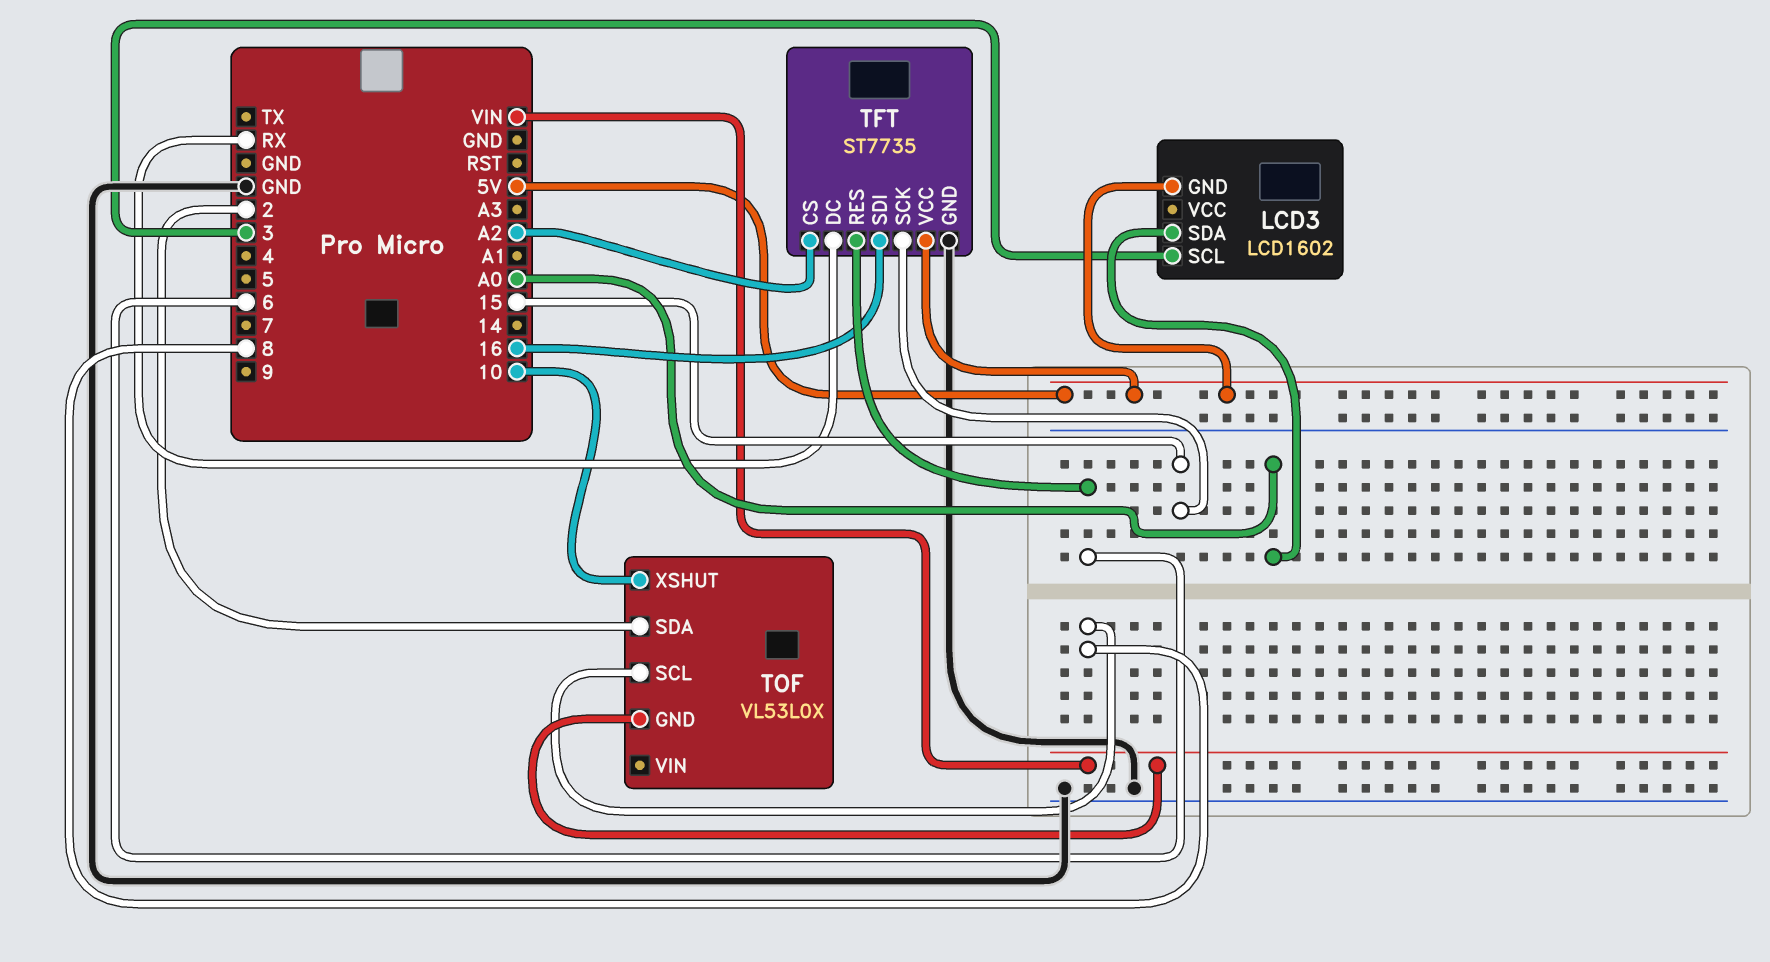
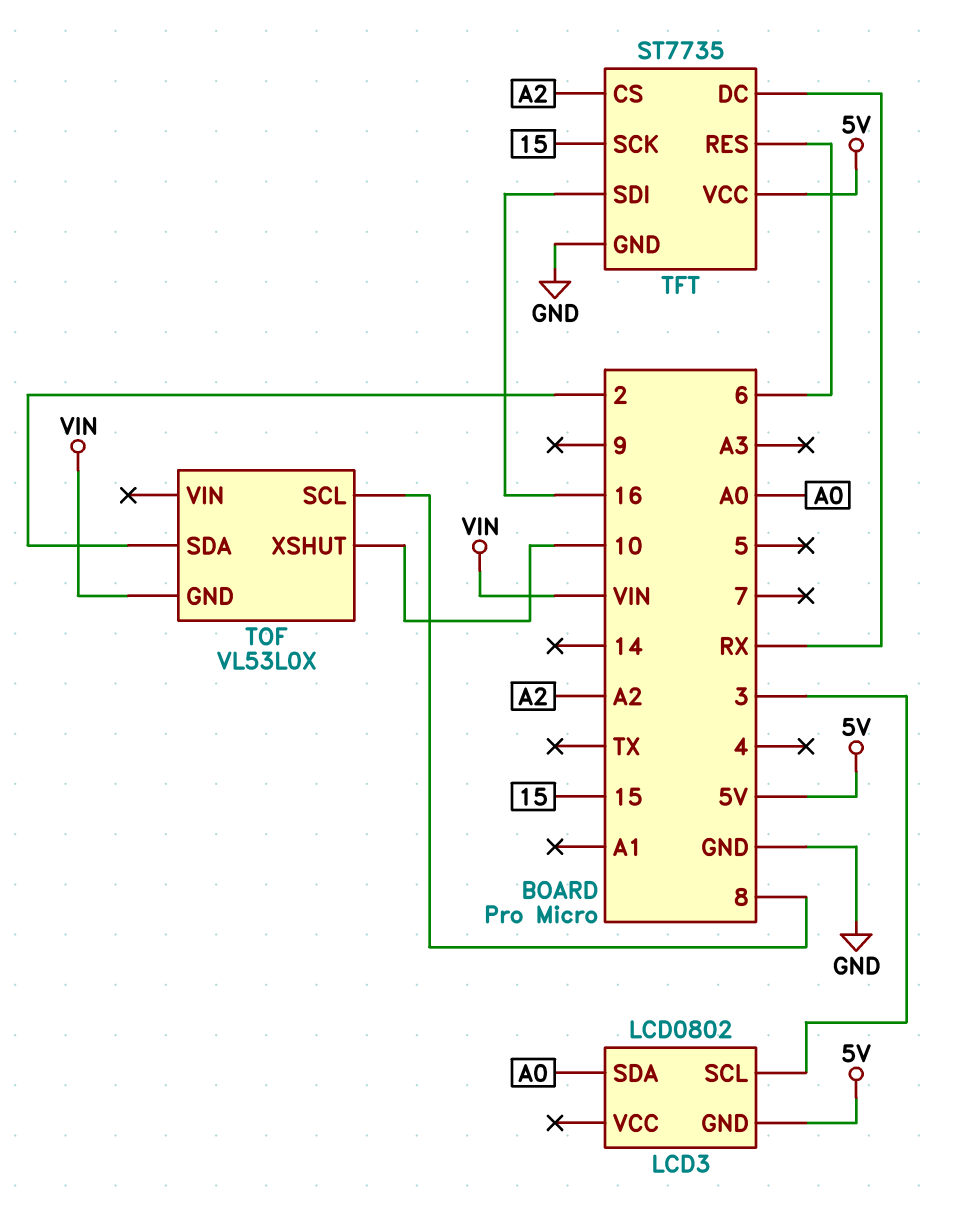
LCD3: LCD1602 -> LCD0802

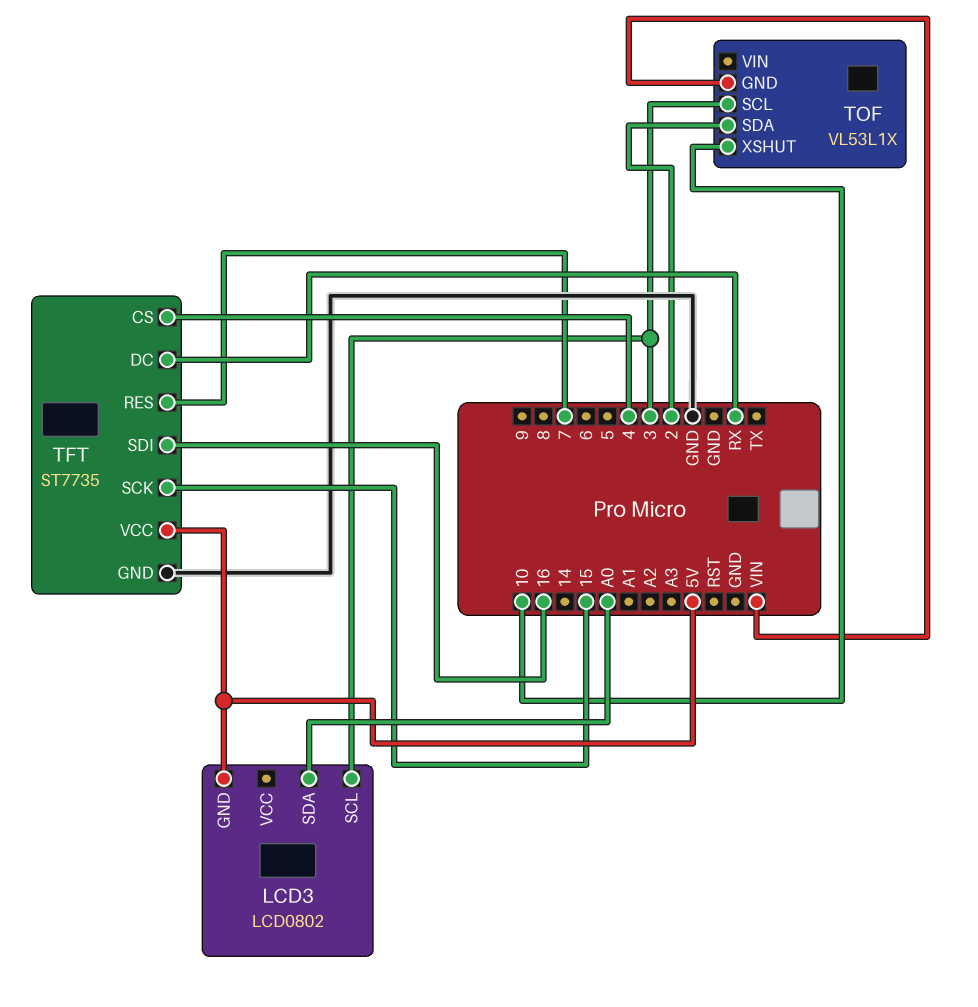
TFT pin CS: A2 -> 4
TFT pin RES: 6 -> 7
TOF: VL53L0X -> VL53L1X
TOF pin SCL: 8 -> 3

